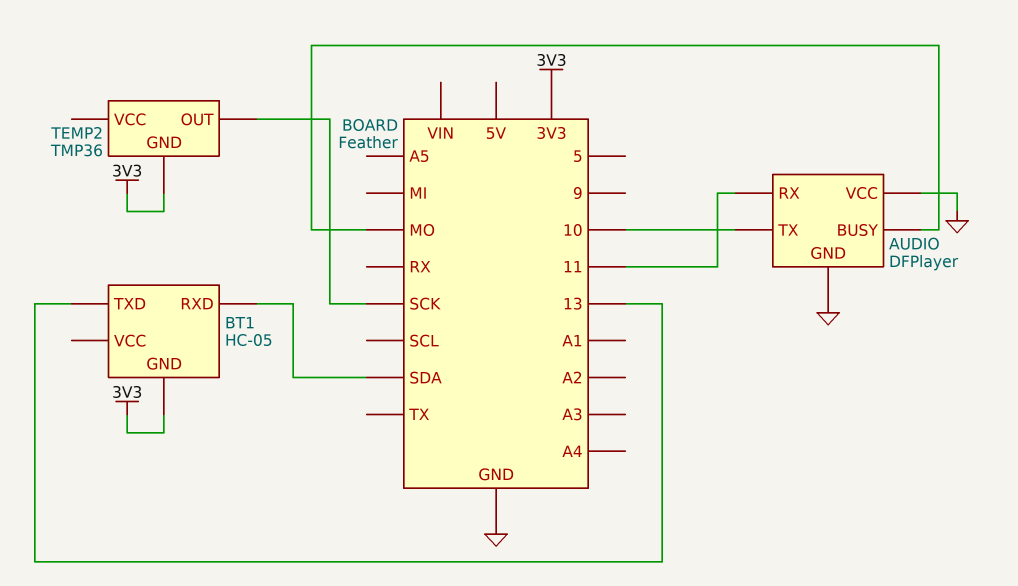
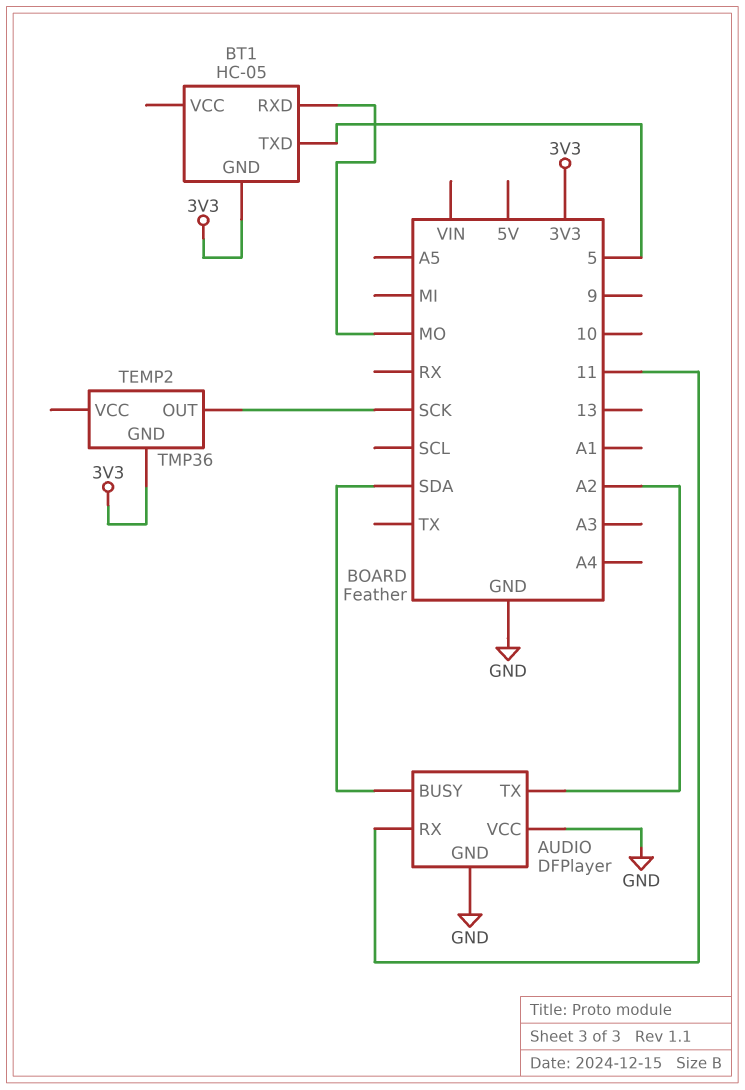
AUDIO pin BUSY: MO -> SDA
AUDIO pin TX: 10 -> A2
BT1 pin RXD: SDA -> MO
BT1 pin TXD: 13 -> 5

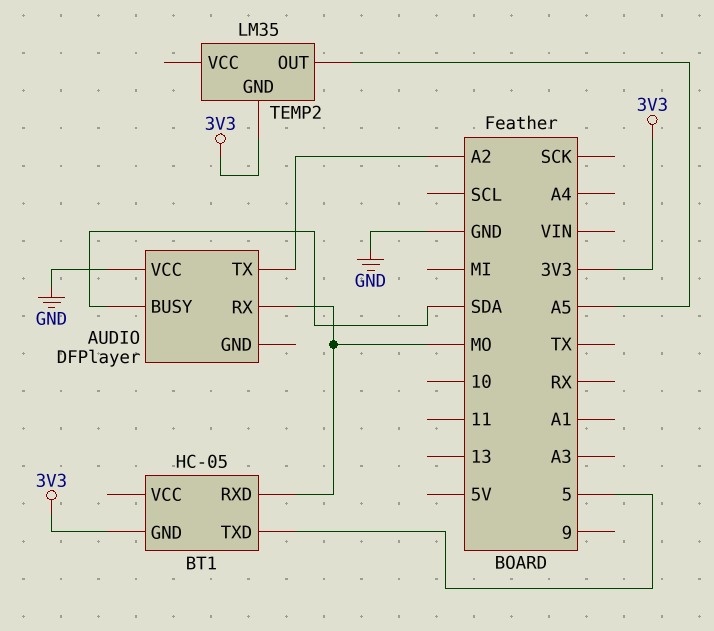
AUDIO pin GND: GND -> none
AUDIO pin RX: 11 -> MO
TEMP2: TMP36 -> LM35
TEMP2 pin OUT: SCK -> A5

